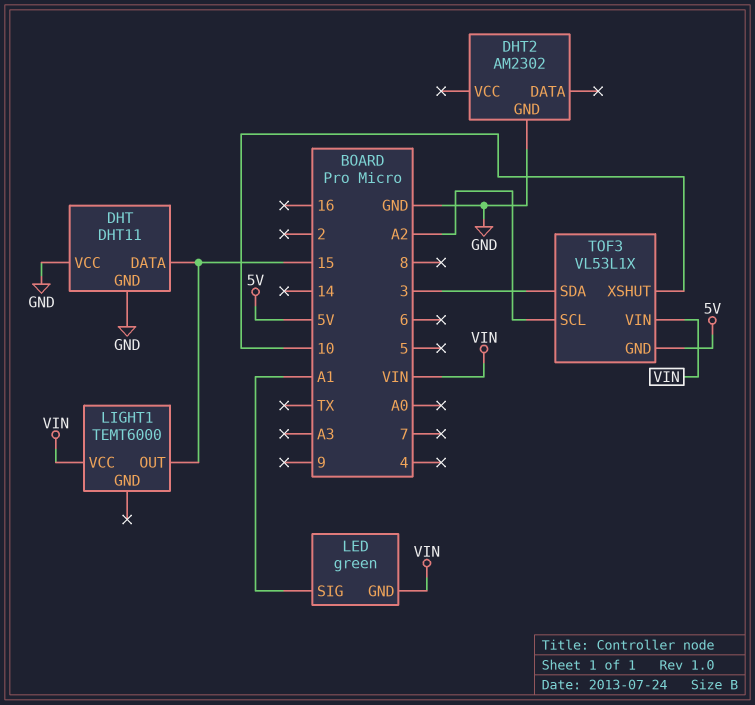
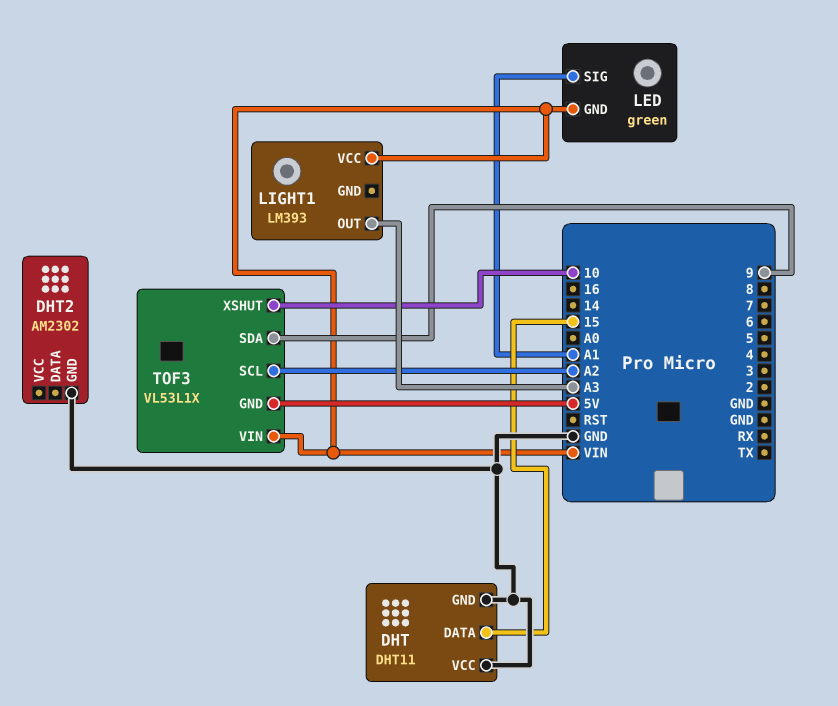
LIGHT1: TEMT6000 -> LM393
LIGHT1 pin OUT: 15 -> A3
TOF3 pin SDA: 3 -> 9

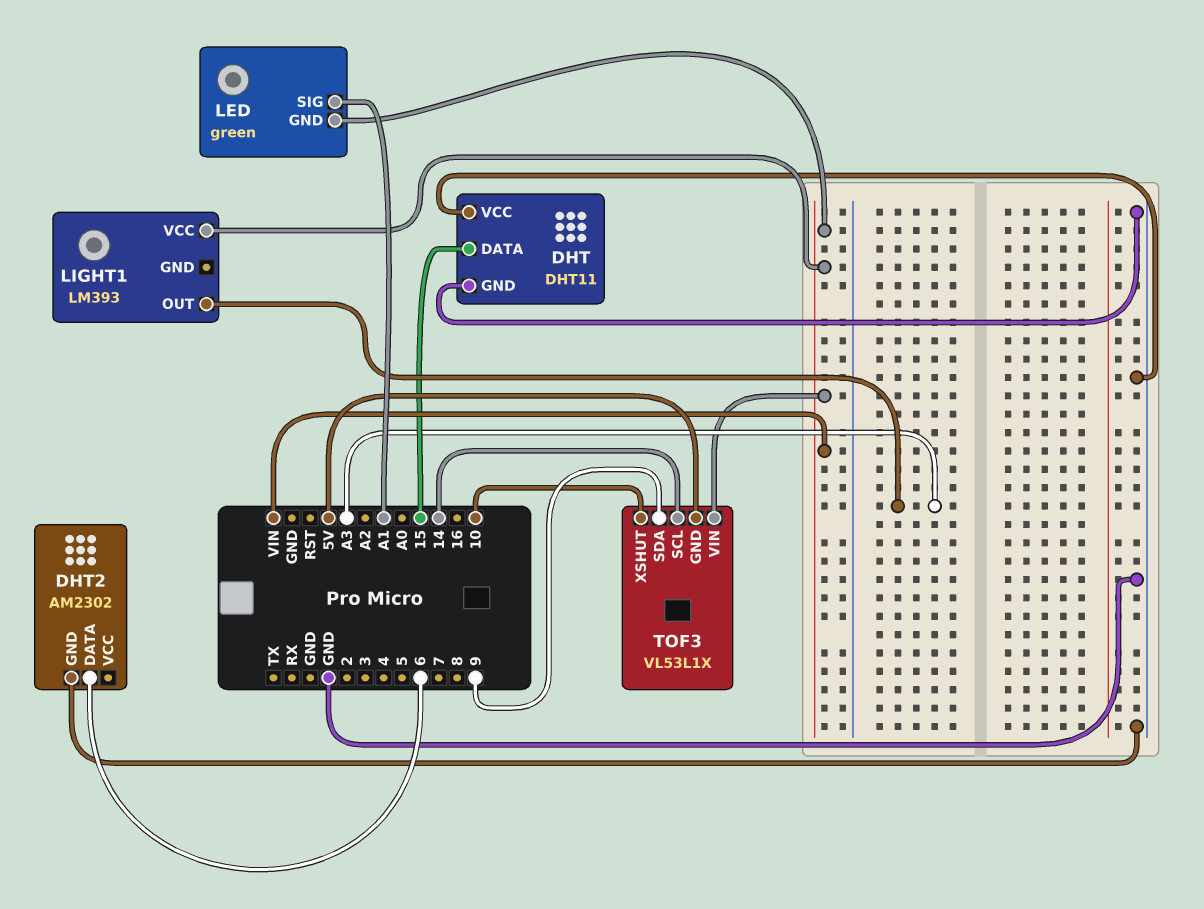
DHT2 pin DATA: none -> 6
TOF3 pin SCL: A2 -> 14

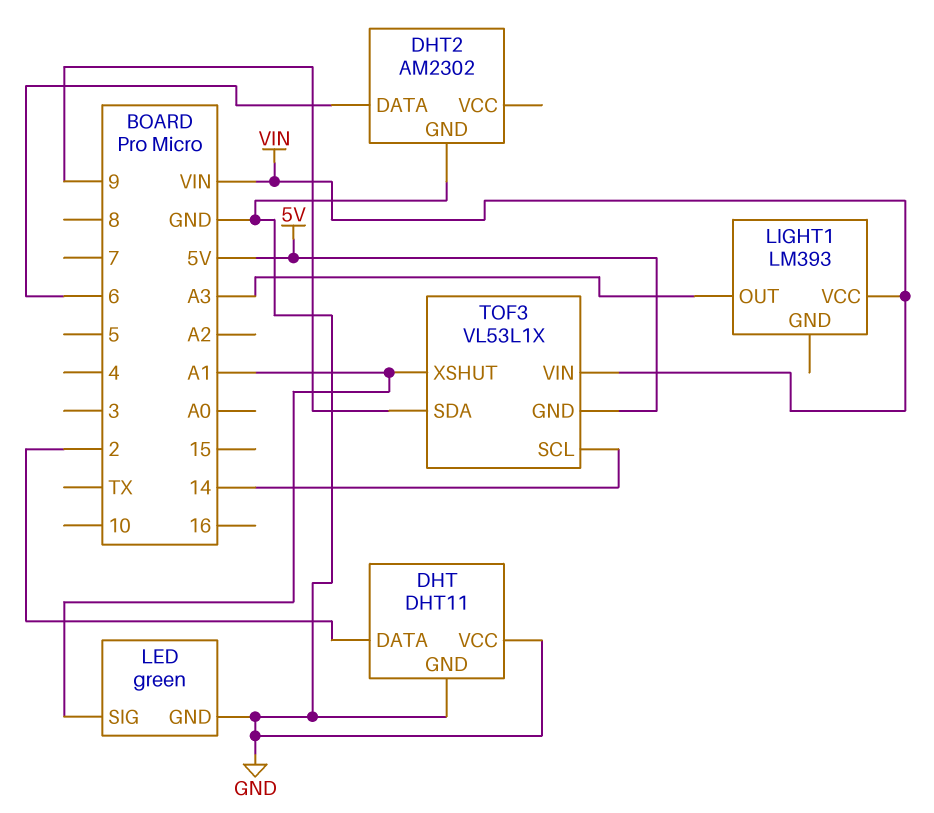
DHT pin DATA: 15 -> 2
LED pin GND: VIN -> GND
TOF3 pin XSHUT: 10 -> A1

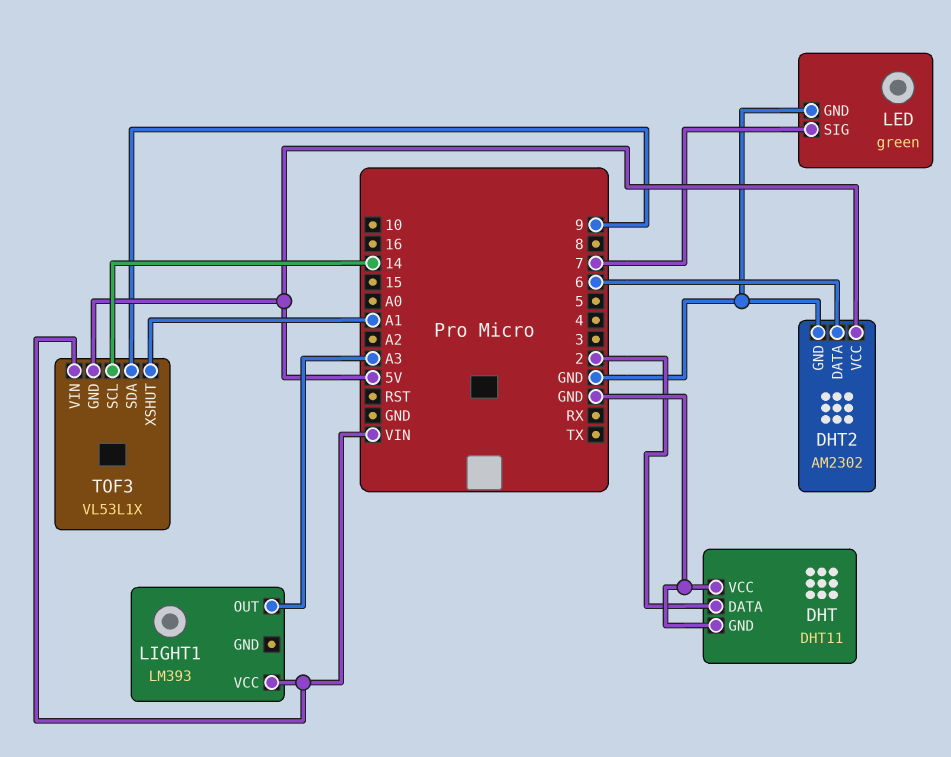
DHT2 pin VCC: none -> 5V
LED pin SIG: A1 -> 7

